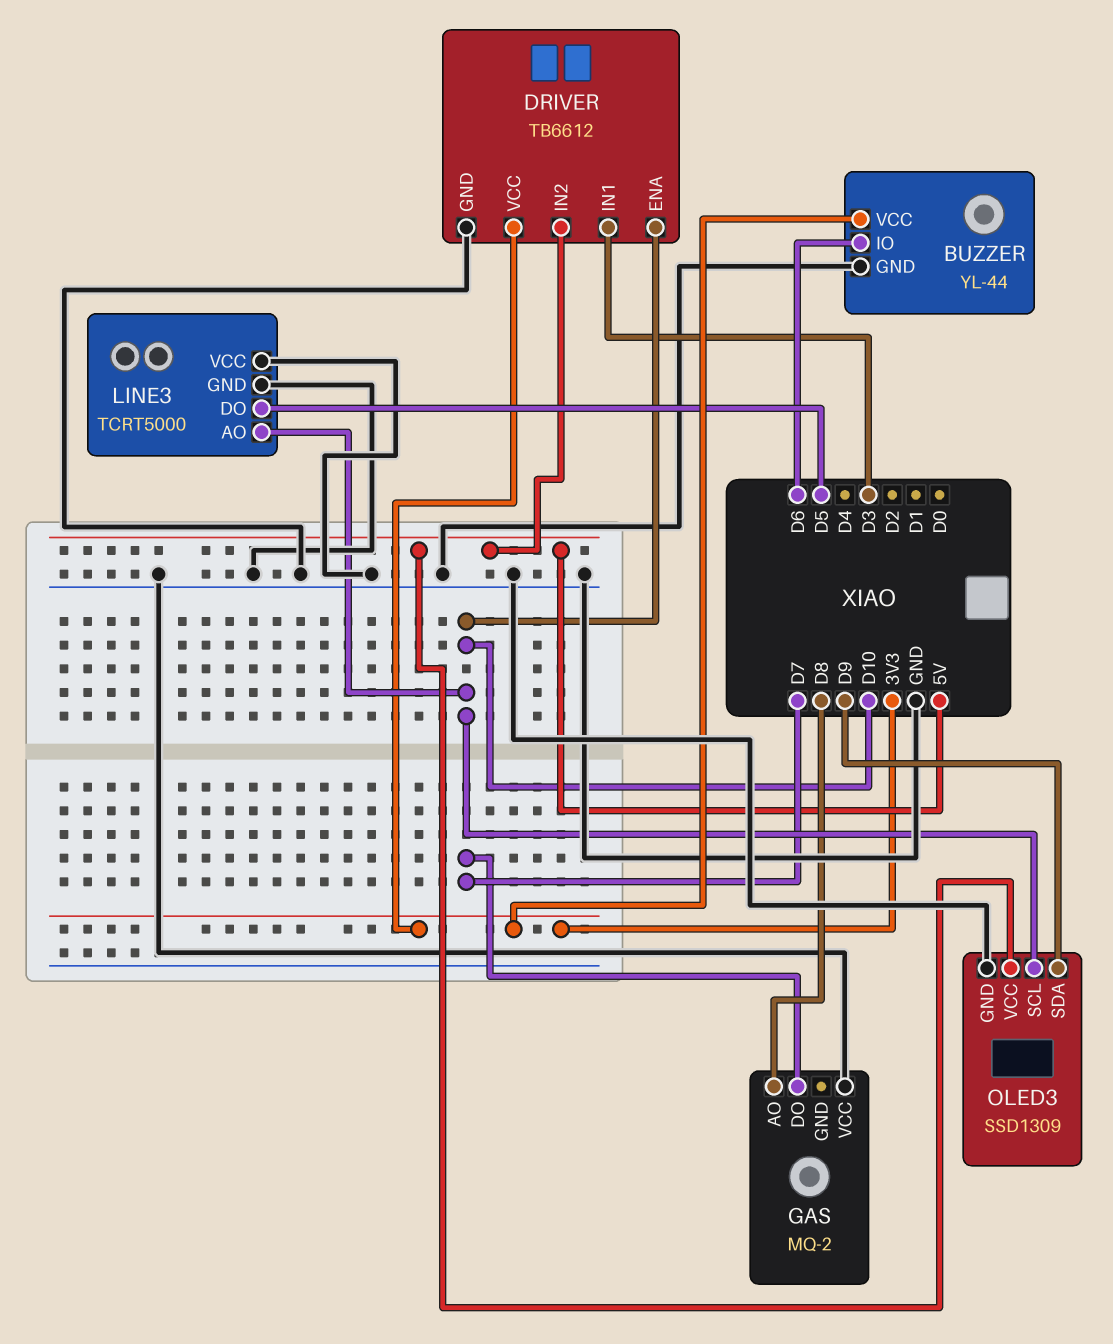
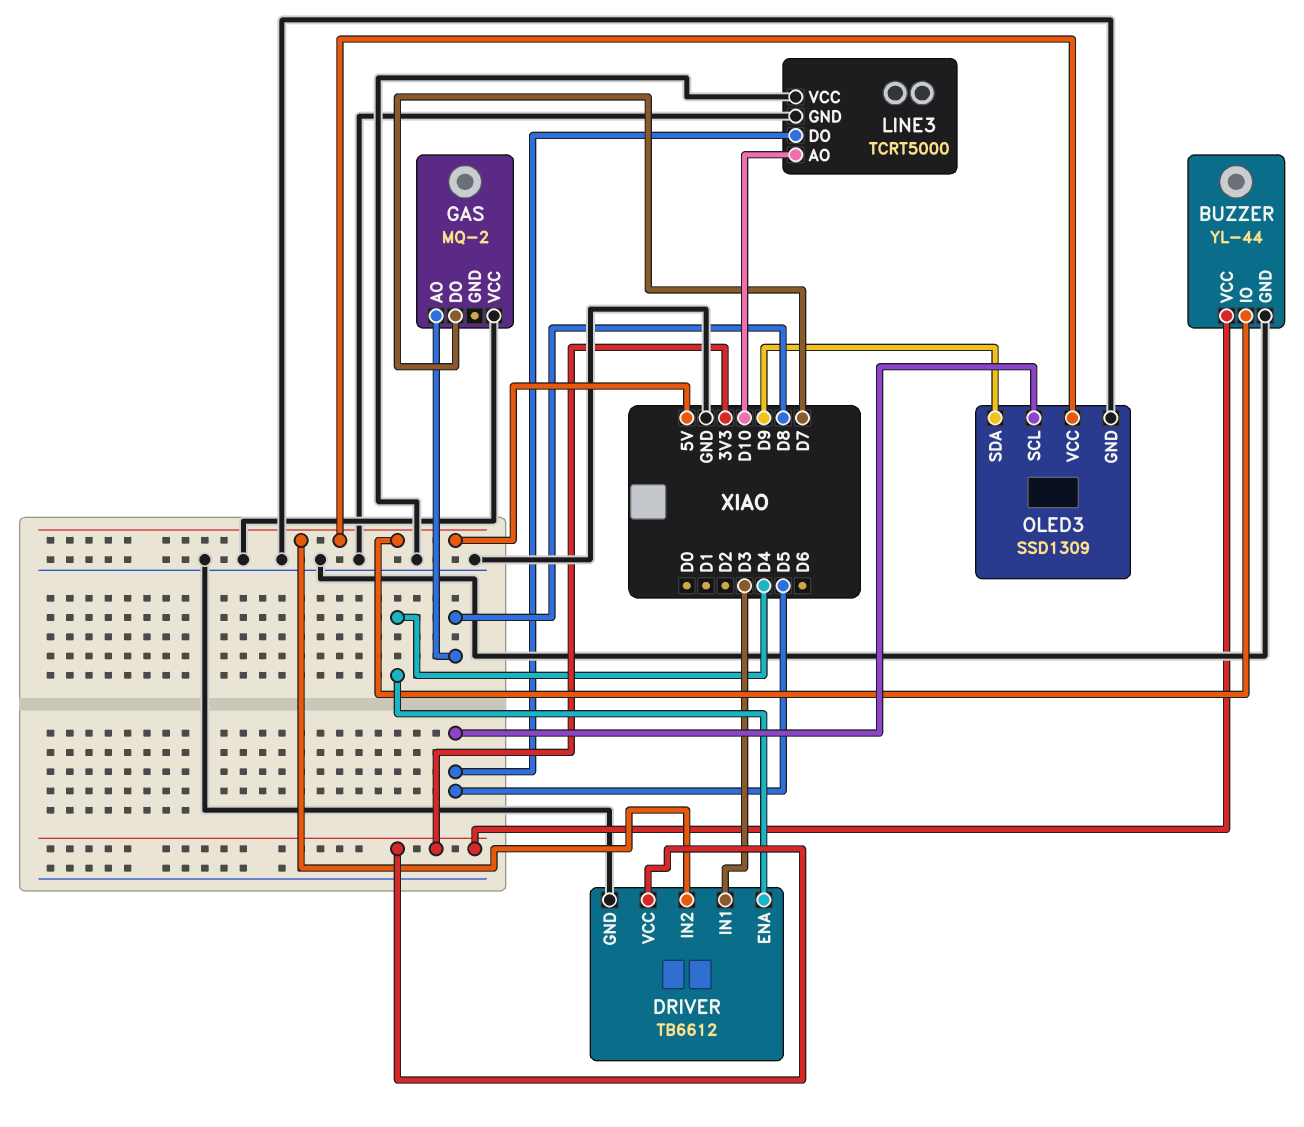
BUZZER pin IO: D6 -> 5V
DRIVER pin ENA: D10 -> D4
OLED3 pin SCL: D10 -> D5

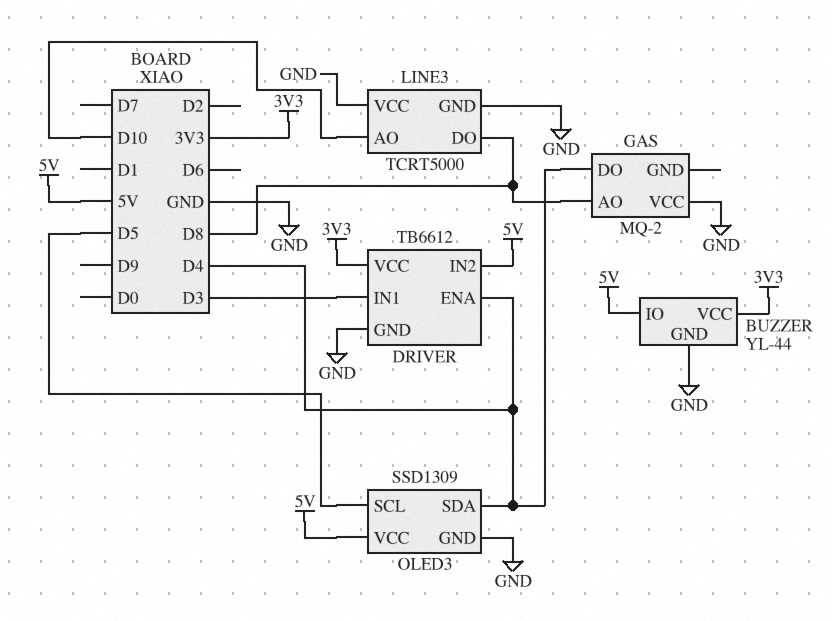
GAS pin DO: D7 -> D4
LINE3 pin DO: D5 -> D8
OLED3 pin SDA: D9 -> D4

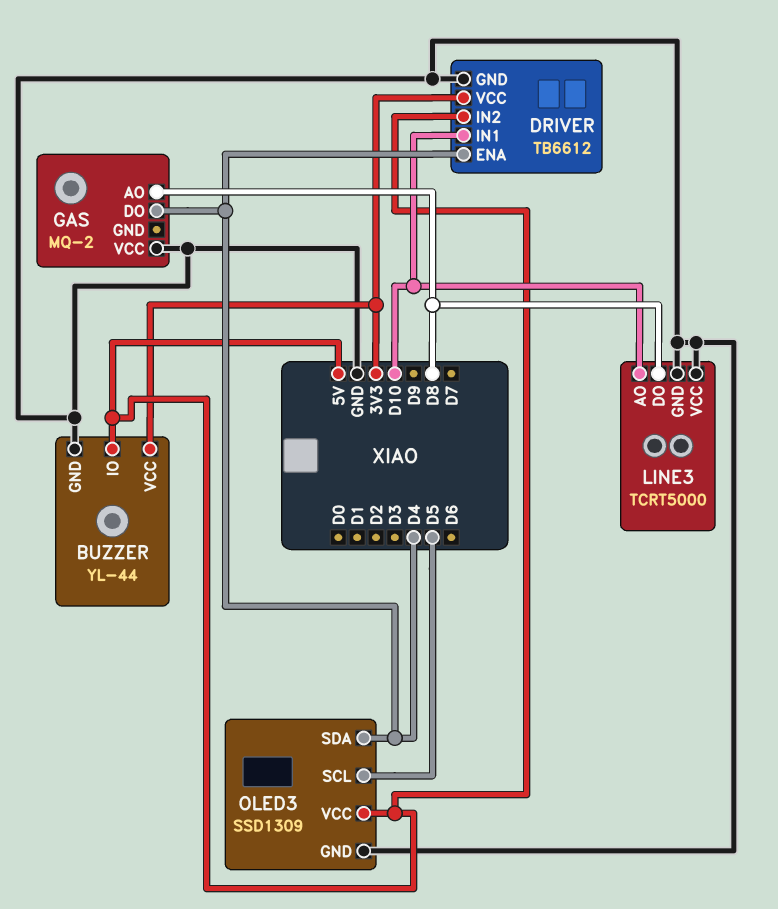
DRIVER pin IN1: D3 -> D10

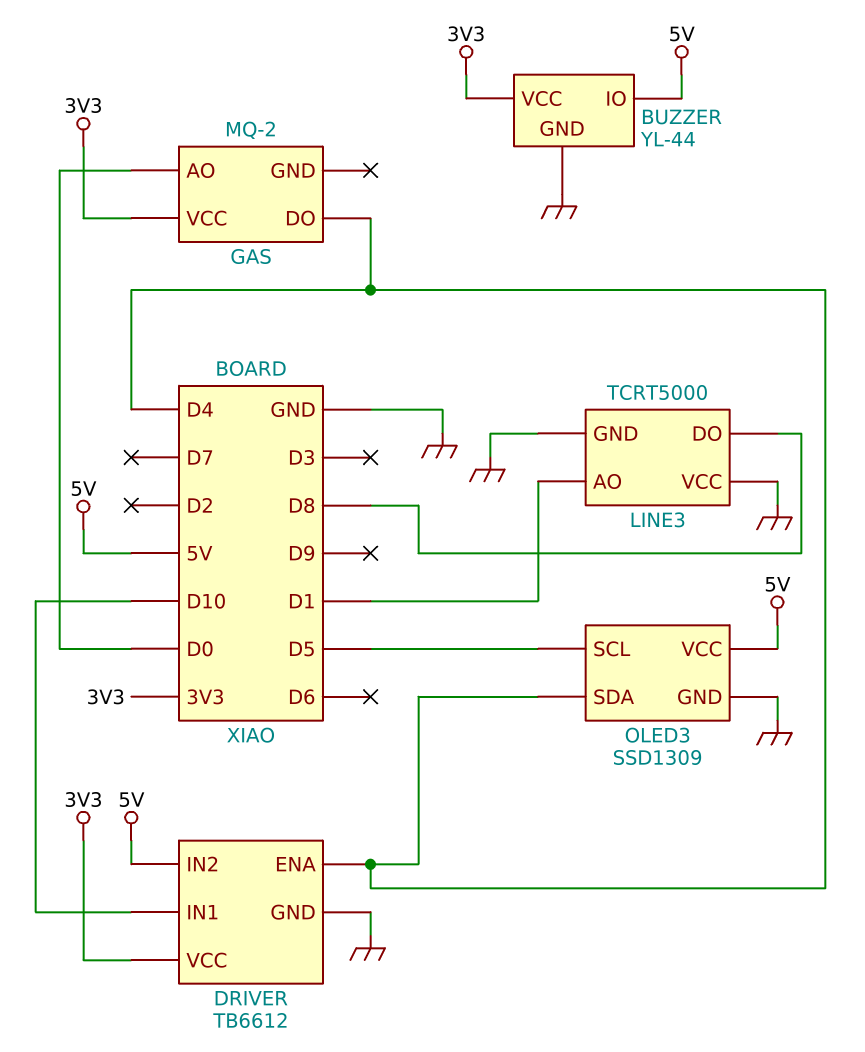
GAS pin AO: D8 -> D0
GAS pin VCC: GND -> 3V3
LINE3 pin AO: D10 -> D1

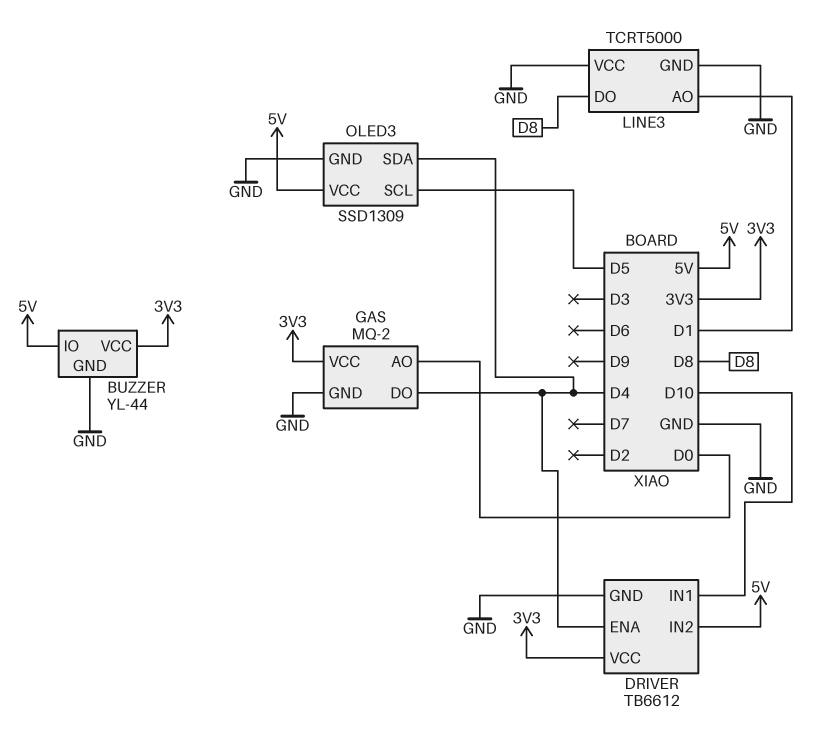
GAS pin GND: none -> GND

